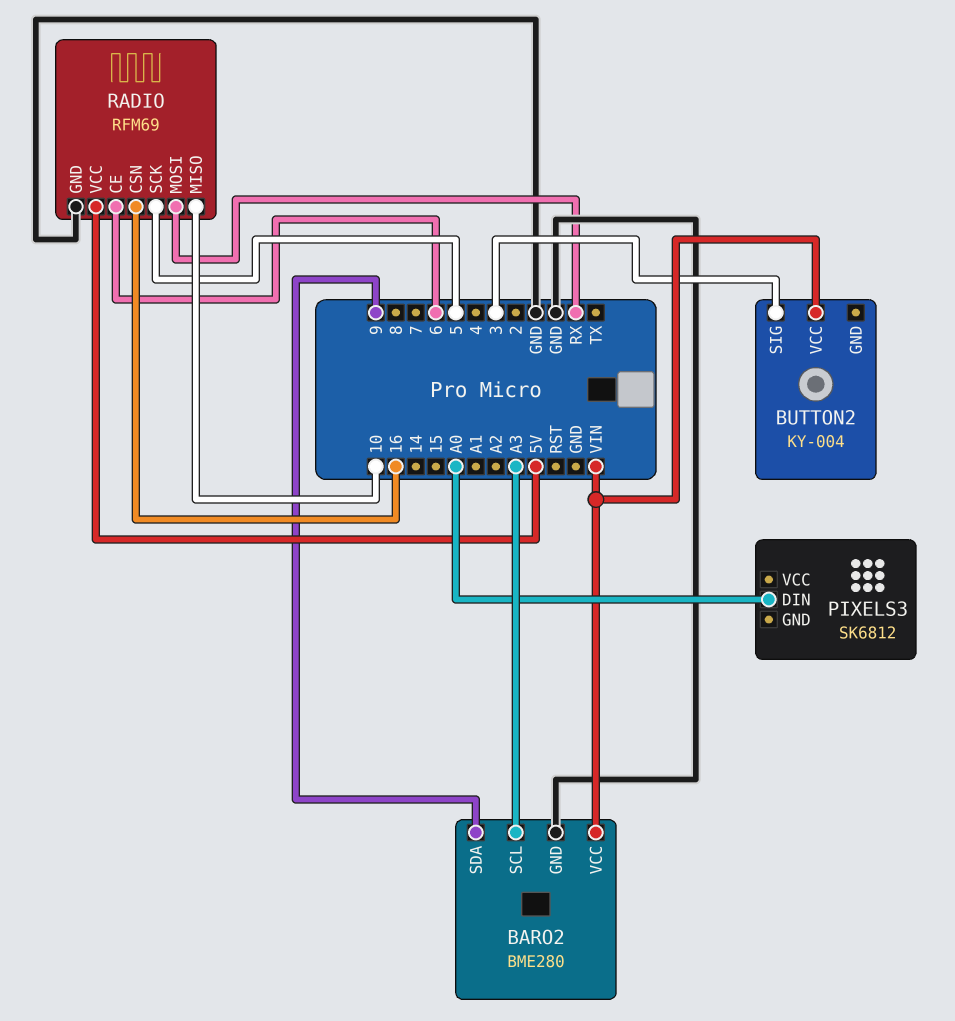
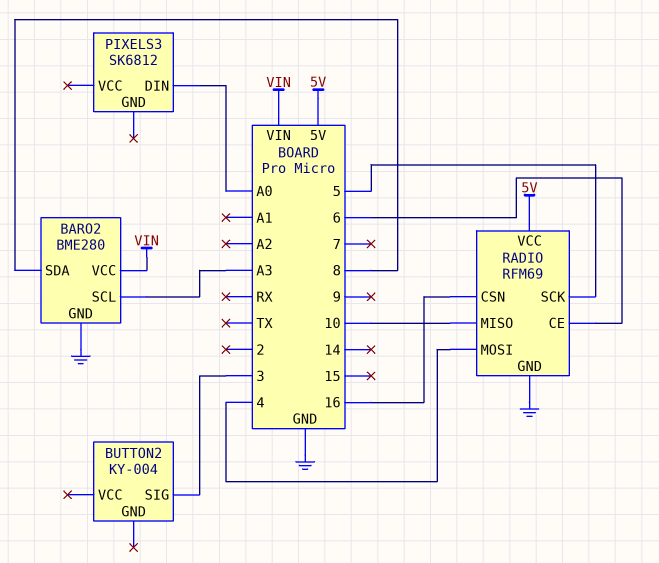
BARO2 pin SDA: 9 -> 8
BUTTON2 pin VCC: VIN -> none
RADIO pin MOSI: RX -> 4

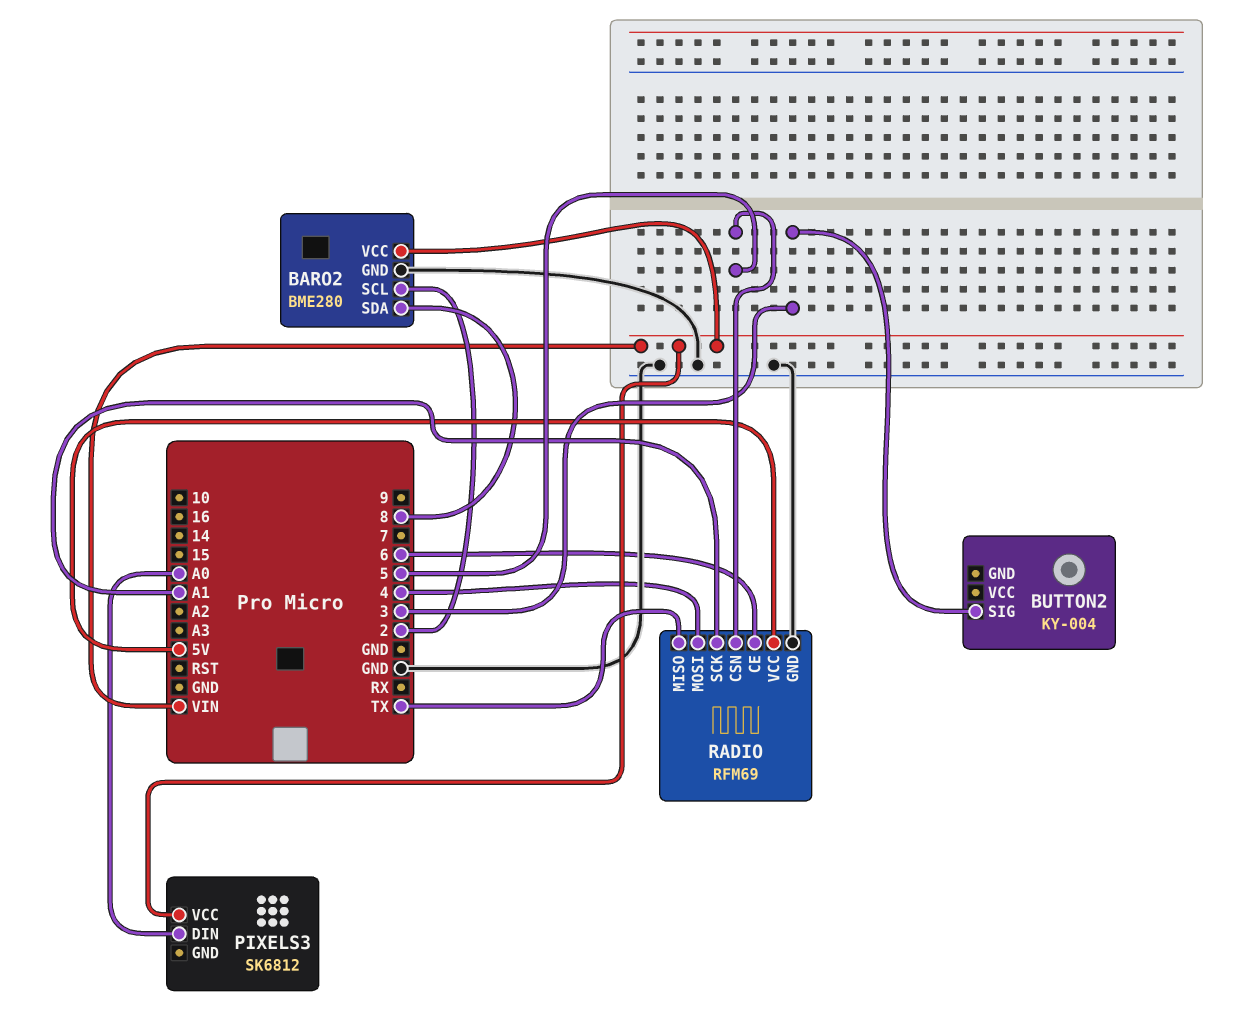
BARO2 pin SCL: A3 -> 2
PIXELS3 pin VCC: none -> VIN
RADIO pin CSN: 16 -> 5
RADIO pin MISO: 10 -> TX
RADIO pin SCK: 5 -> A1

